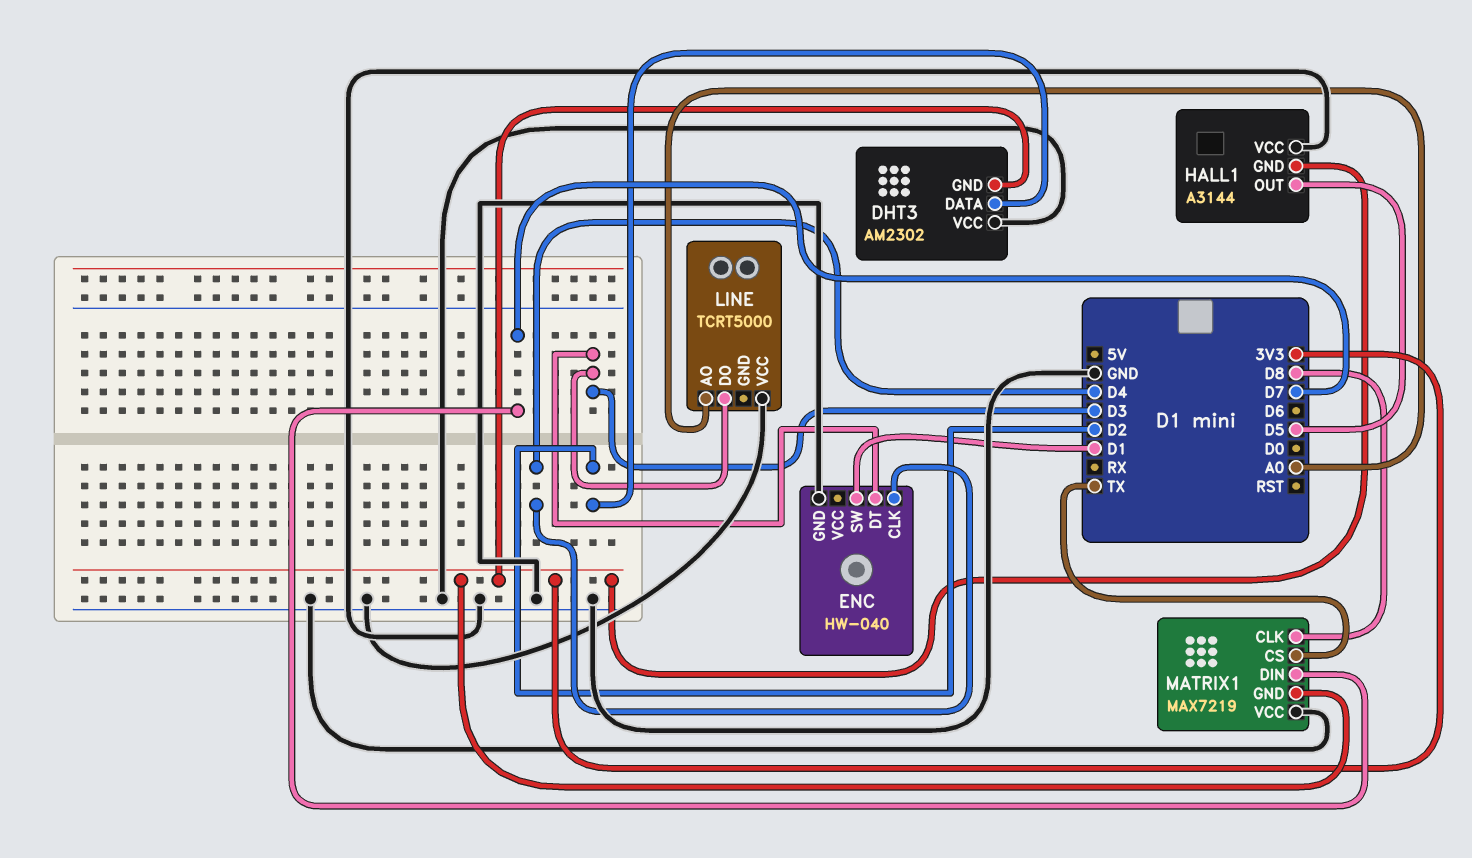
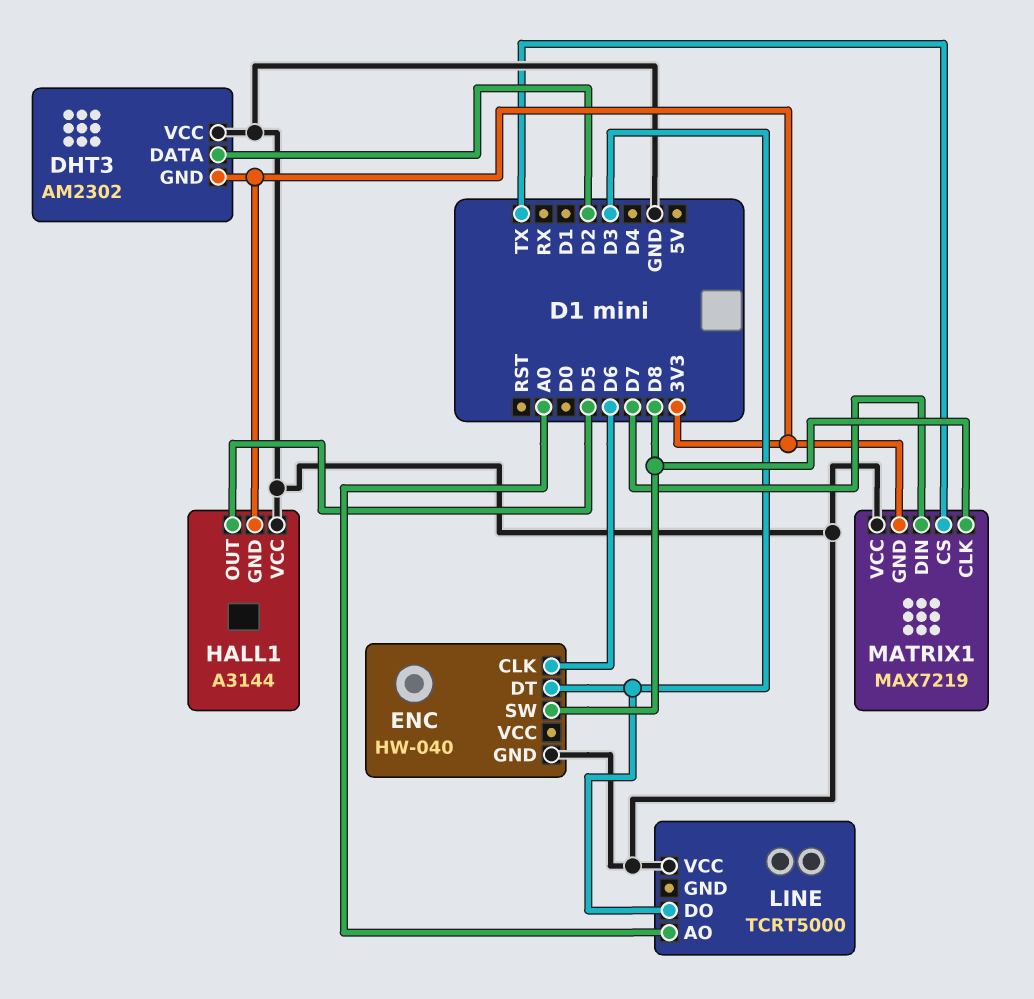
ENC pin CLK: D4 -> D6
ENC pin SW: D1 -> D8

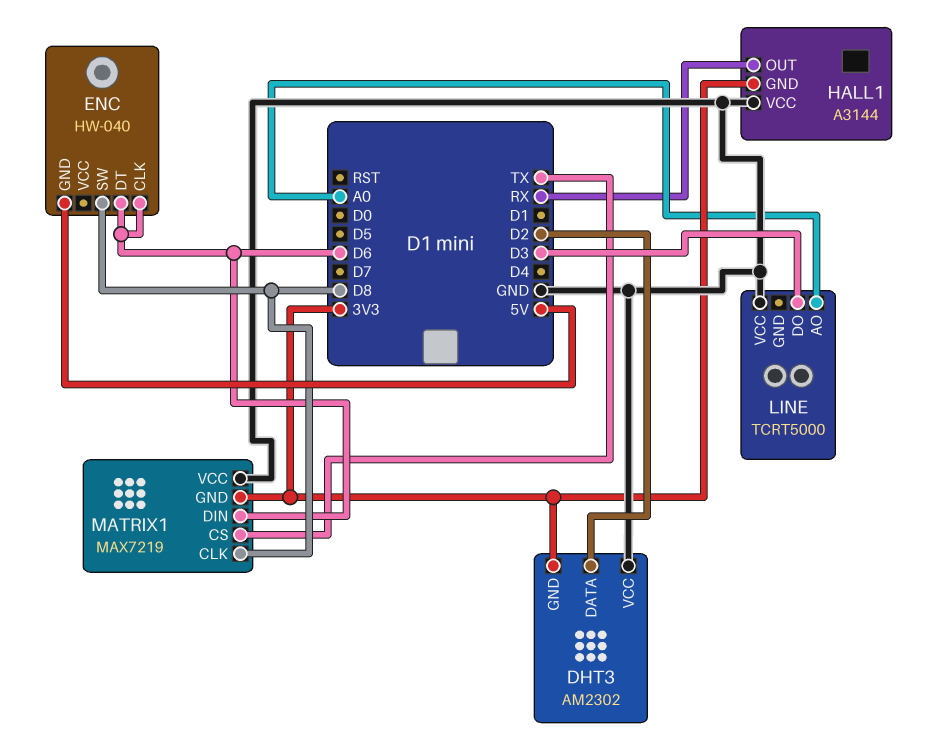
ENC pin DT: D3 -> D6
ENC pin GND: GND -> 5V
HALL1 pin OUT: D5 -> RX
MATRIX1 pin DIN: D7 -> D6

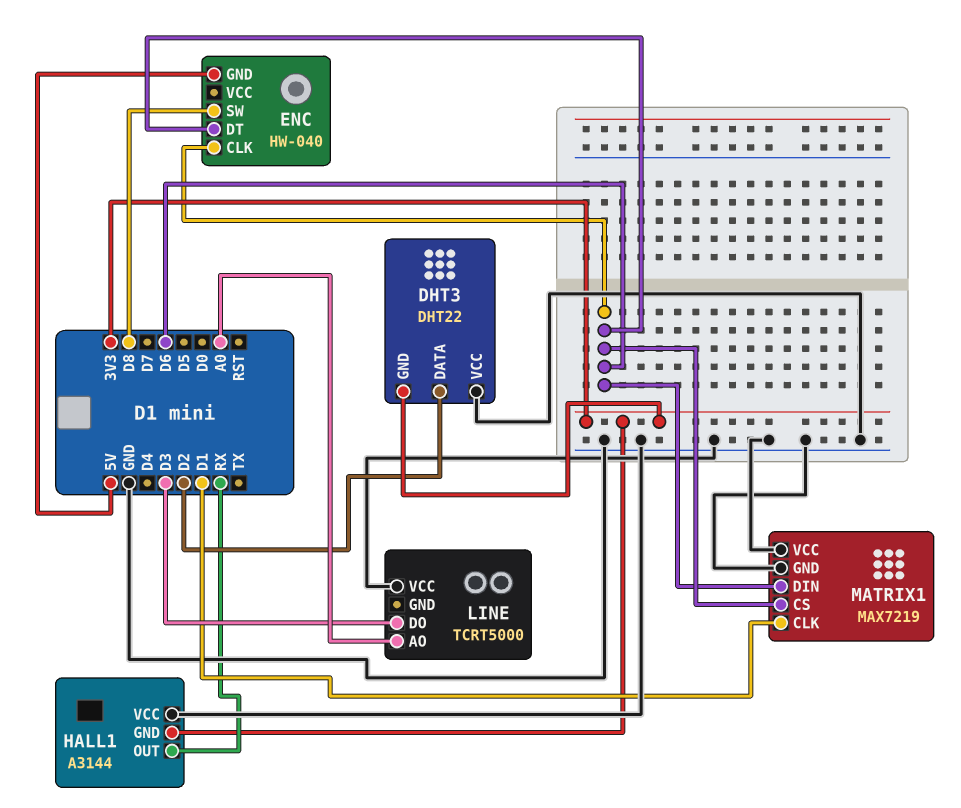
DHT3: AM2302 -> DHT22
MATRIX1 pin CLK: D8 -> D1
MATRIX1 pin CS: TX -> D6
MATRIX1 pin GND: 3V3 -> GND

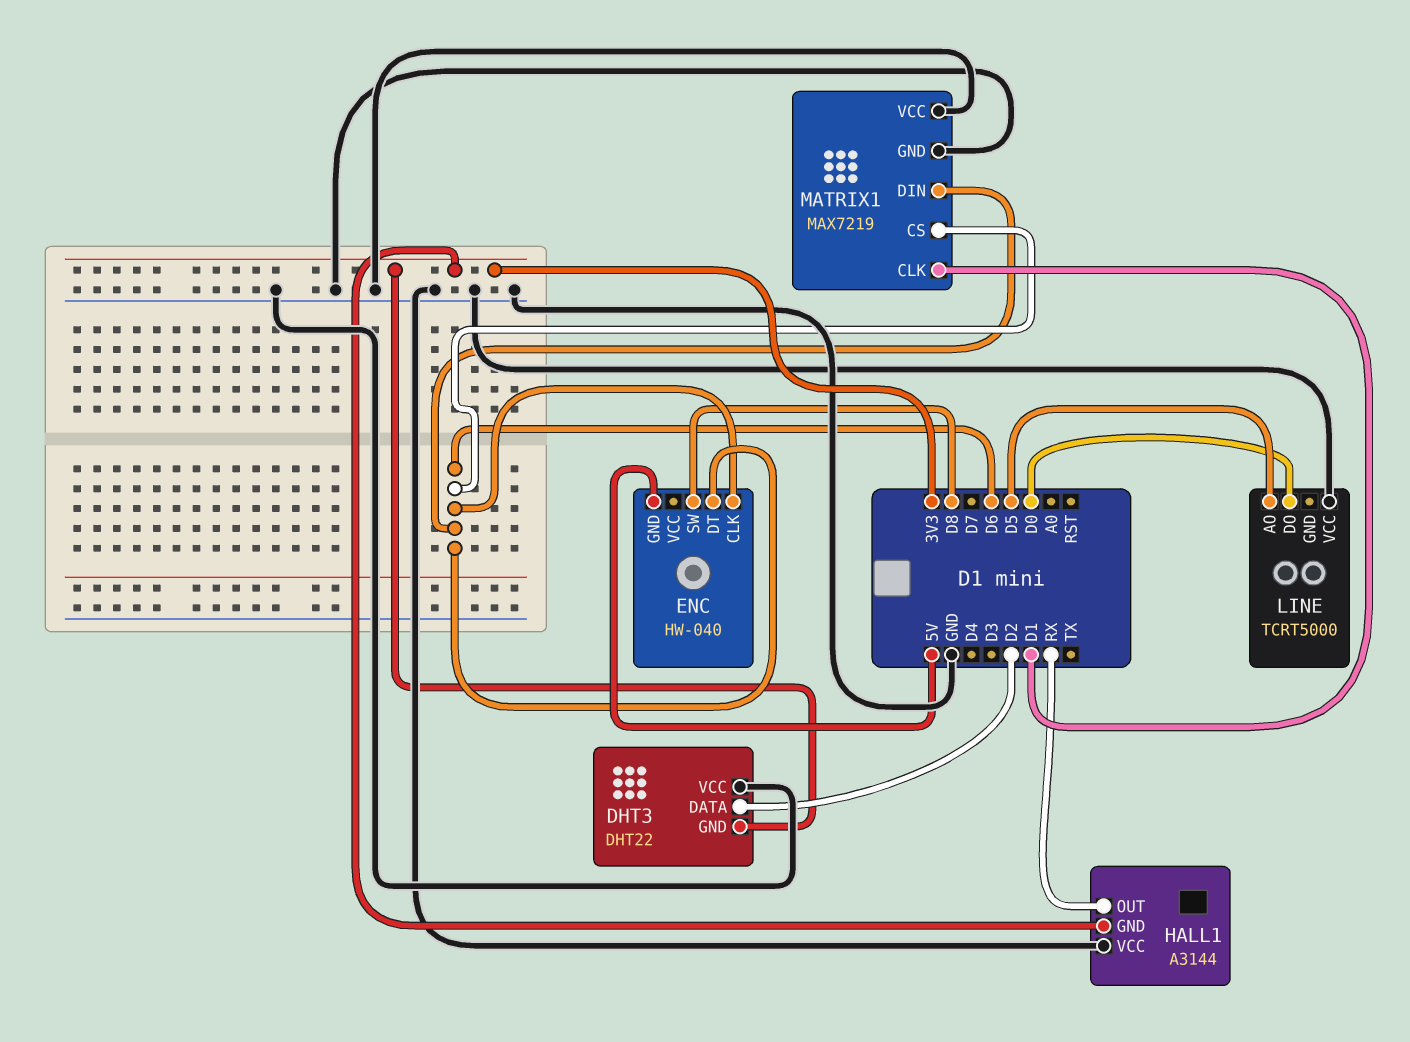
LINE pin AO: A0 -> D5
LINE pin DO: D3 -> D0

